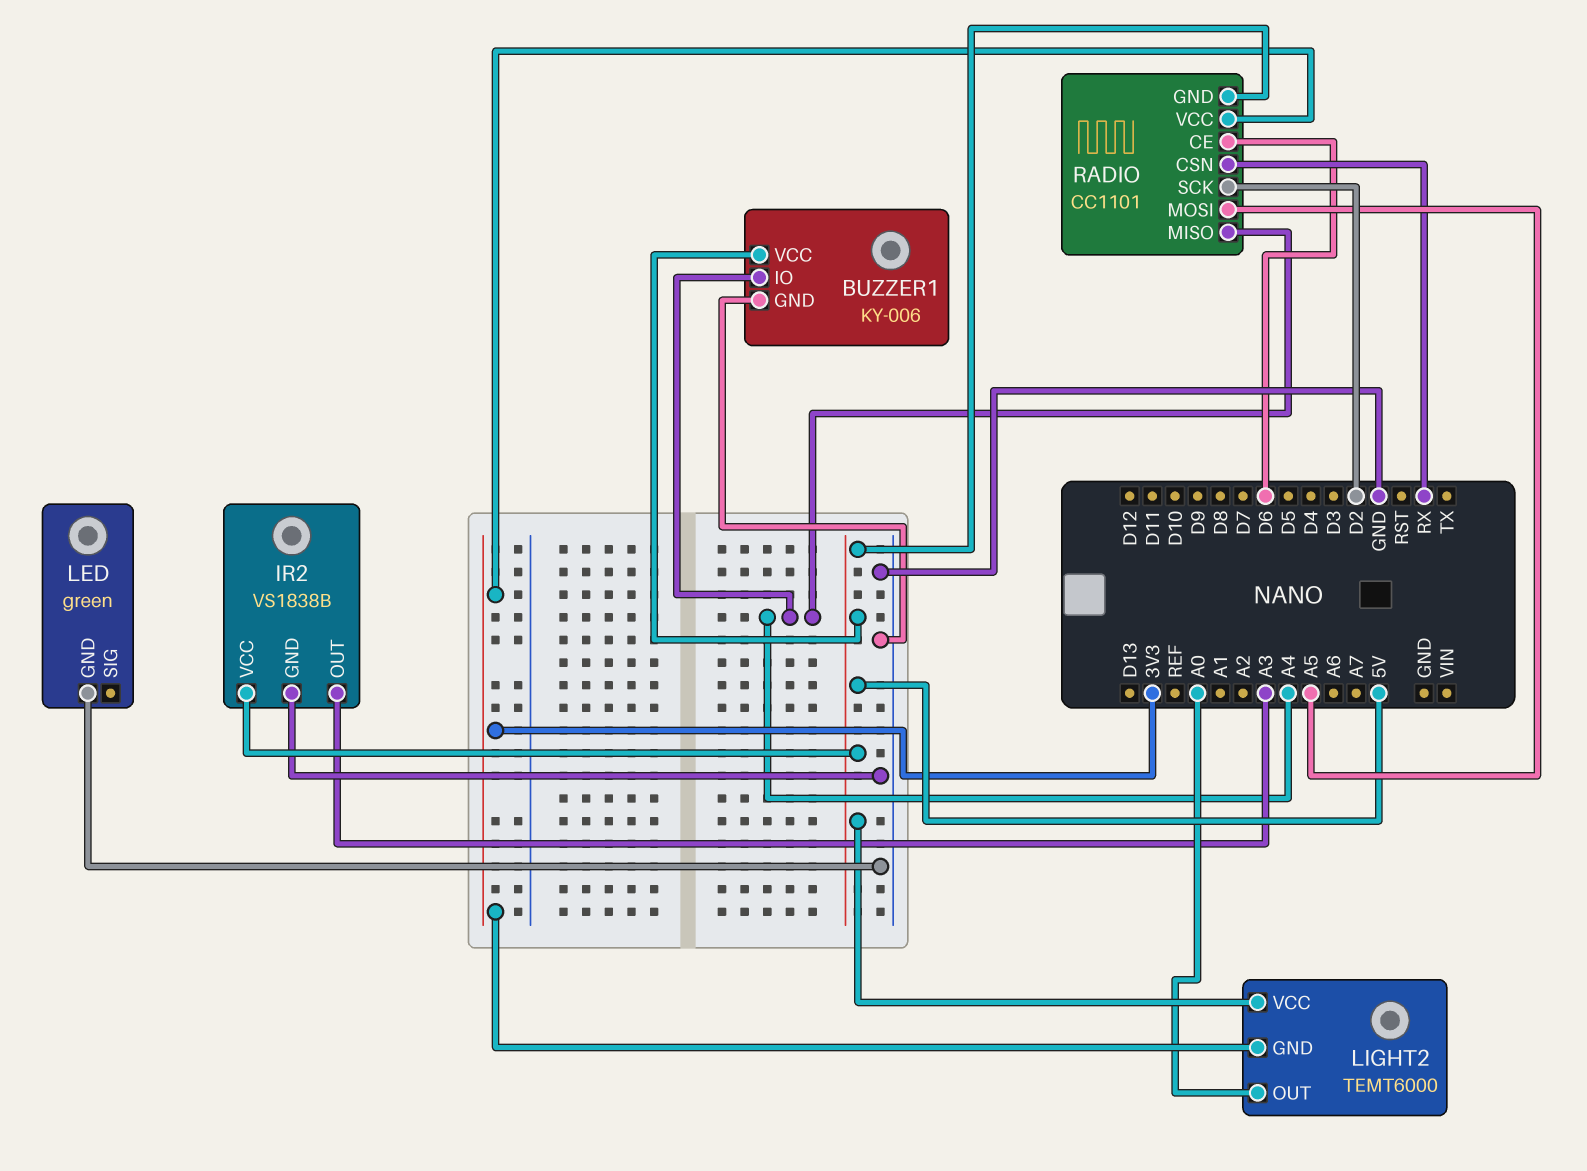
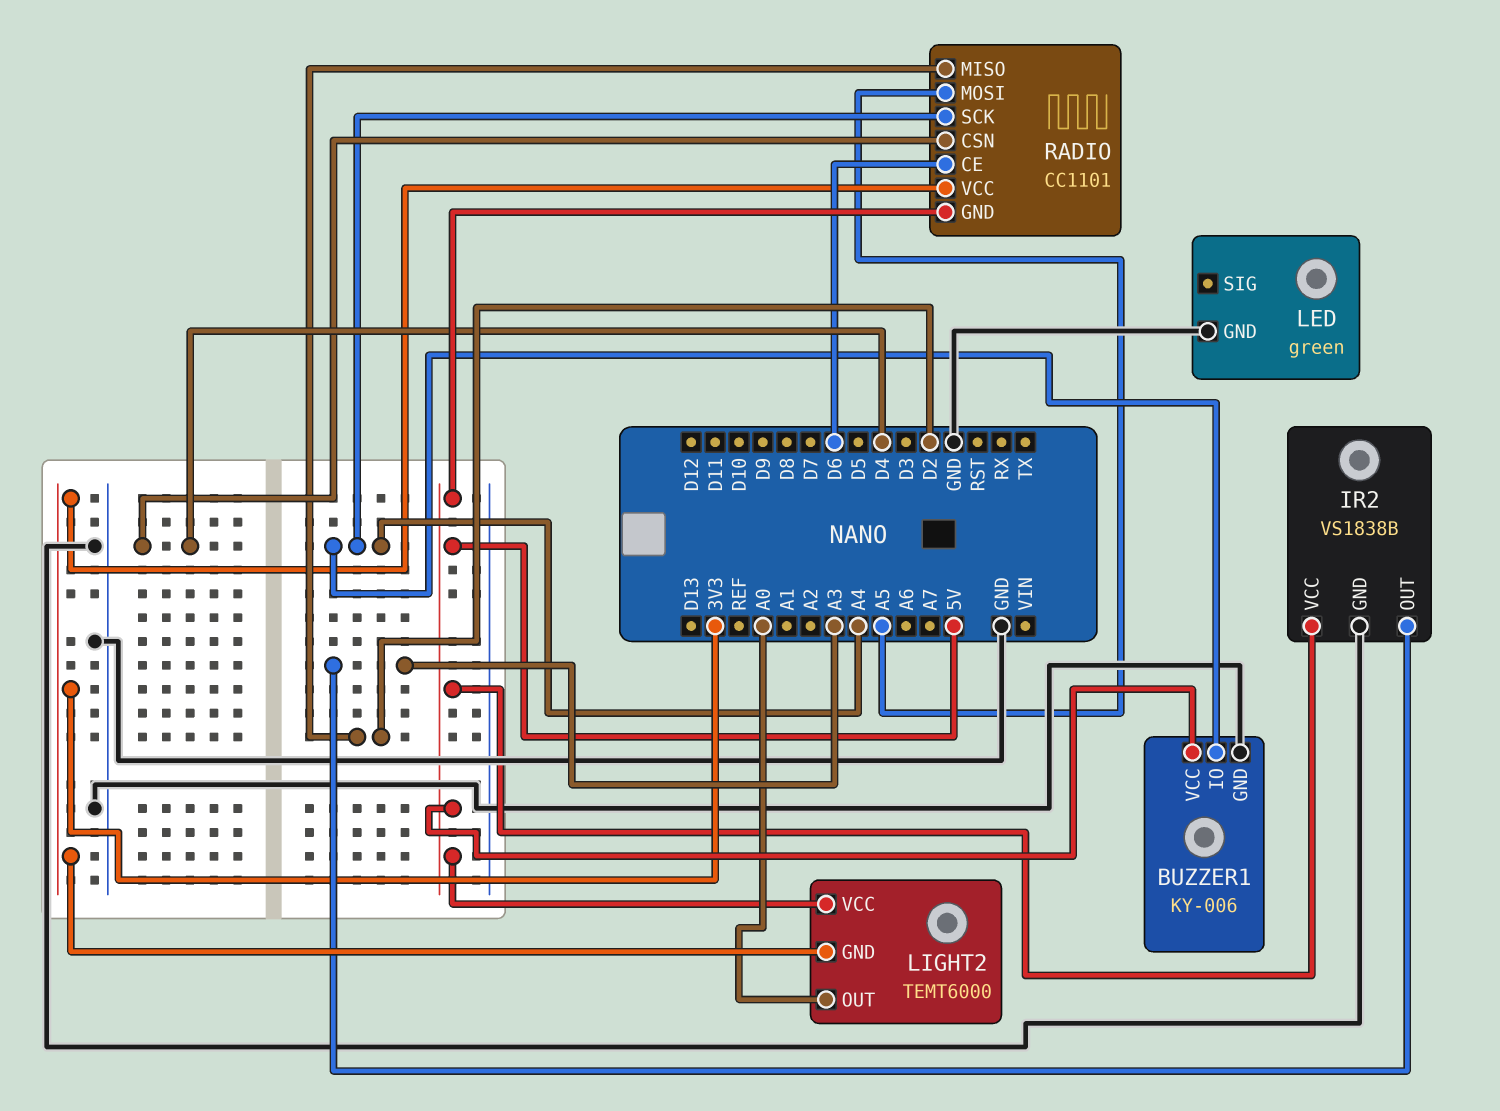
RADIO pin CSN: RX -> D4
RADIO pin MISO: A4 -> D2
RADIO pin SCK: D2 -> A4

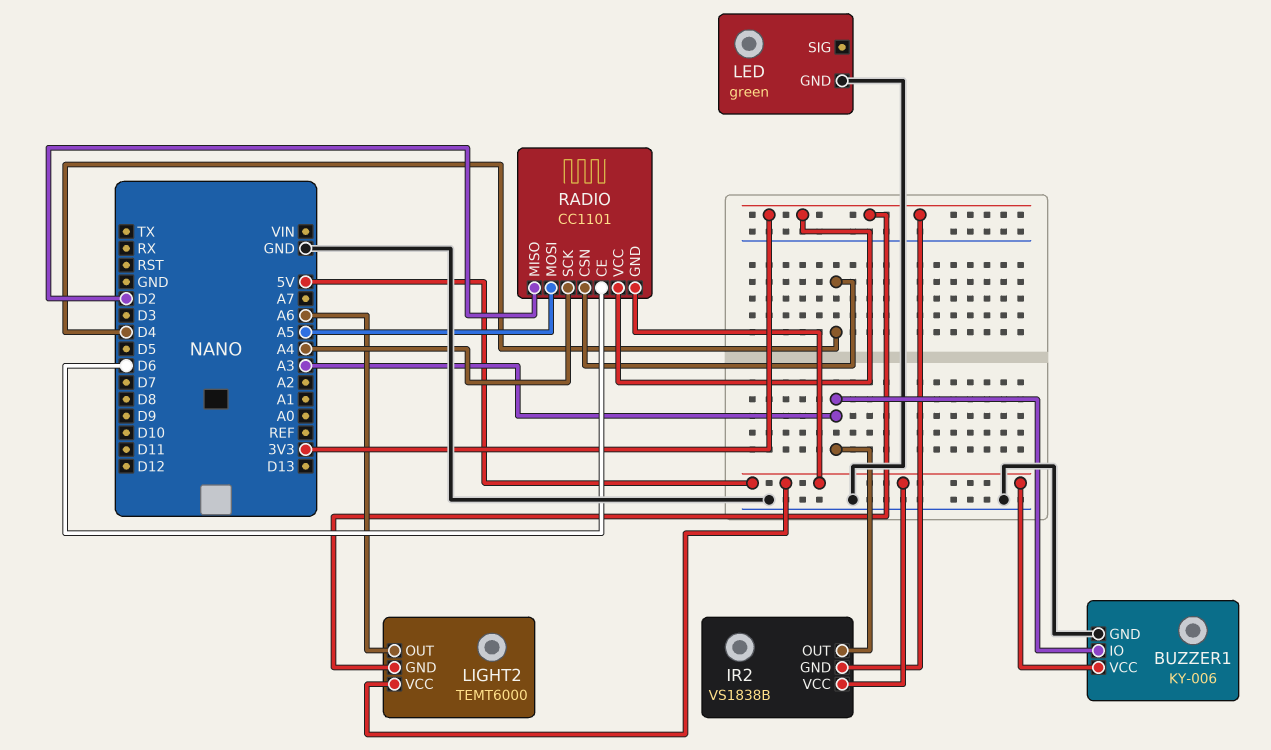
BUZZER1 pin IO: A4 -> A3
IR2 pin GND: GND -> 3V3
LIGHT2 pin OUT: A0 -> A6

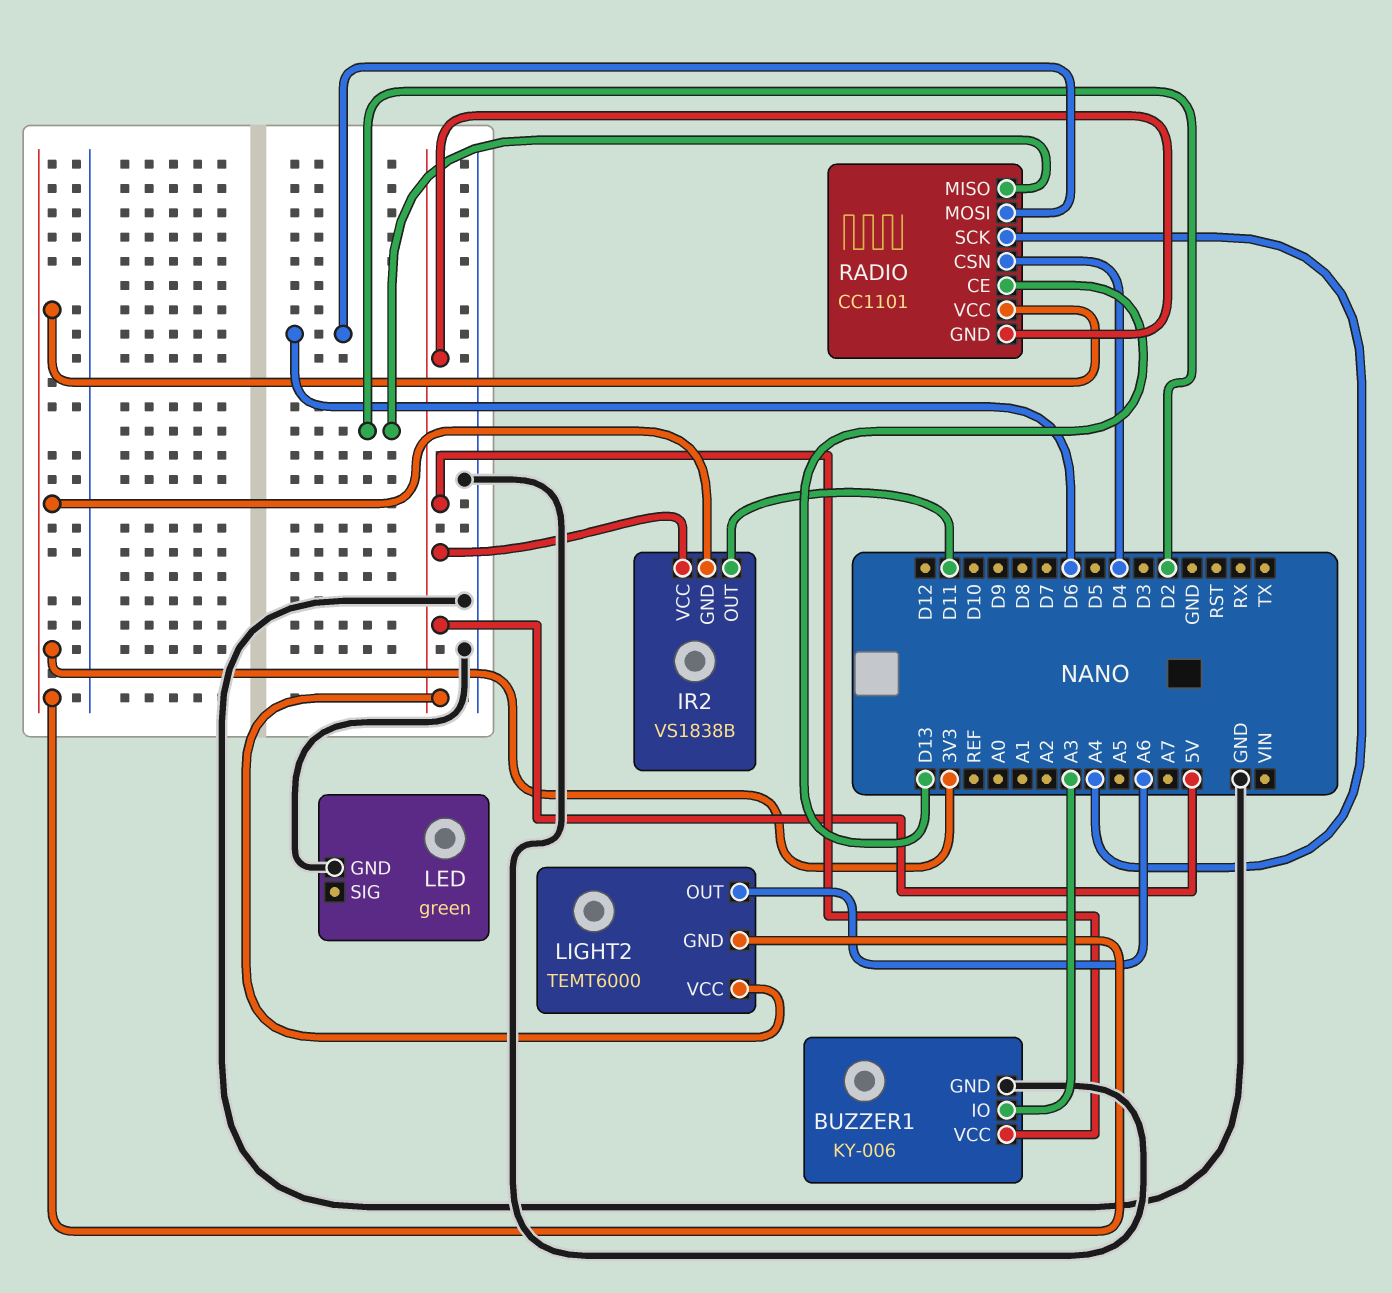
IR2 pin OUT: A3 -> D11
RADIO pin CE: D6 -> D13
RADIO pin MOSI: A5 -> D6

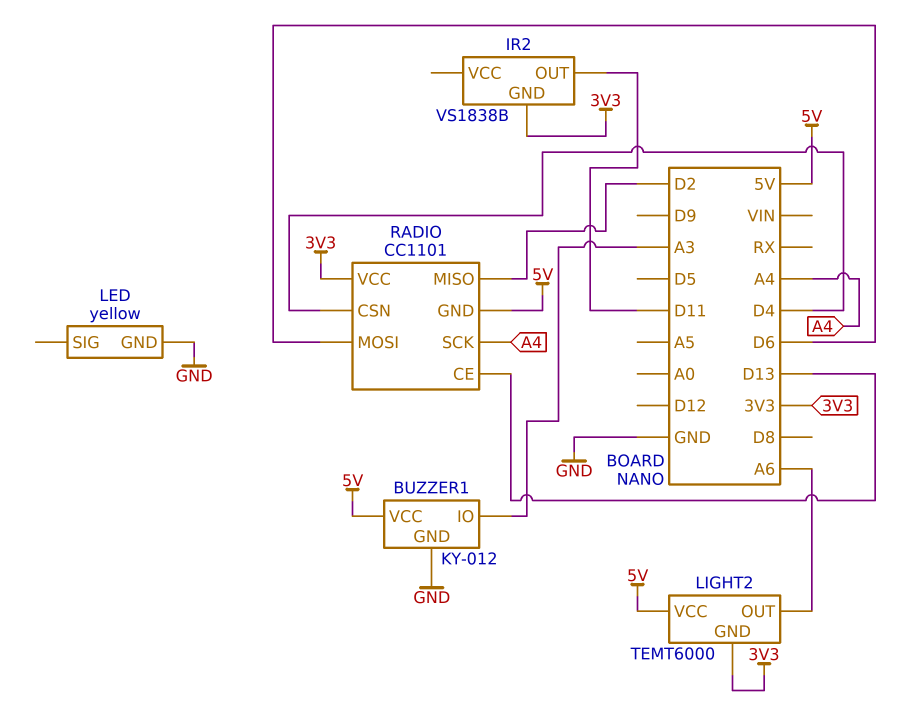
BUZZER1: KY-006 -> KY-012
IR2 pin VCC: 5V -> none
LED: green -> yellow

